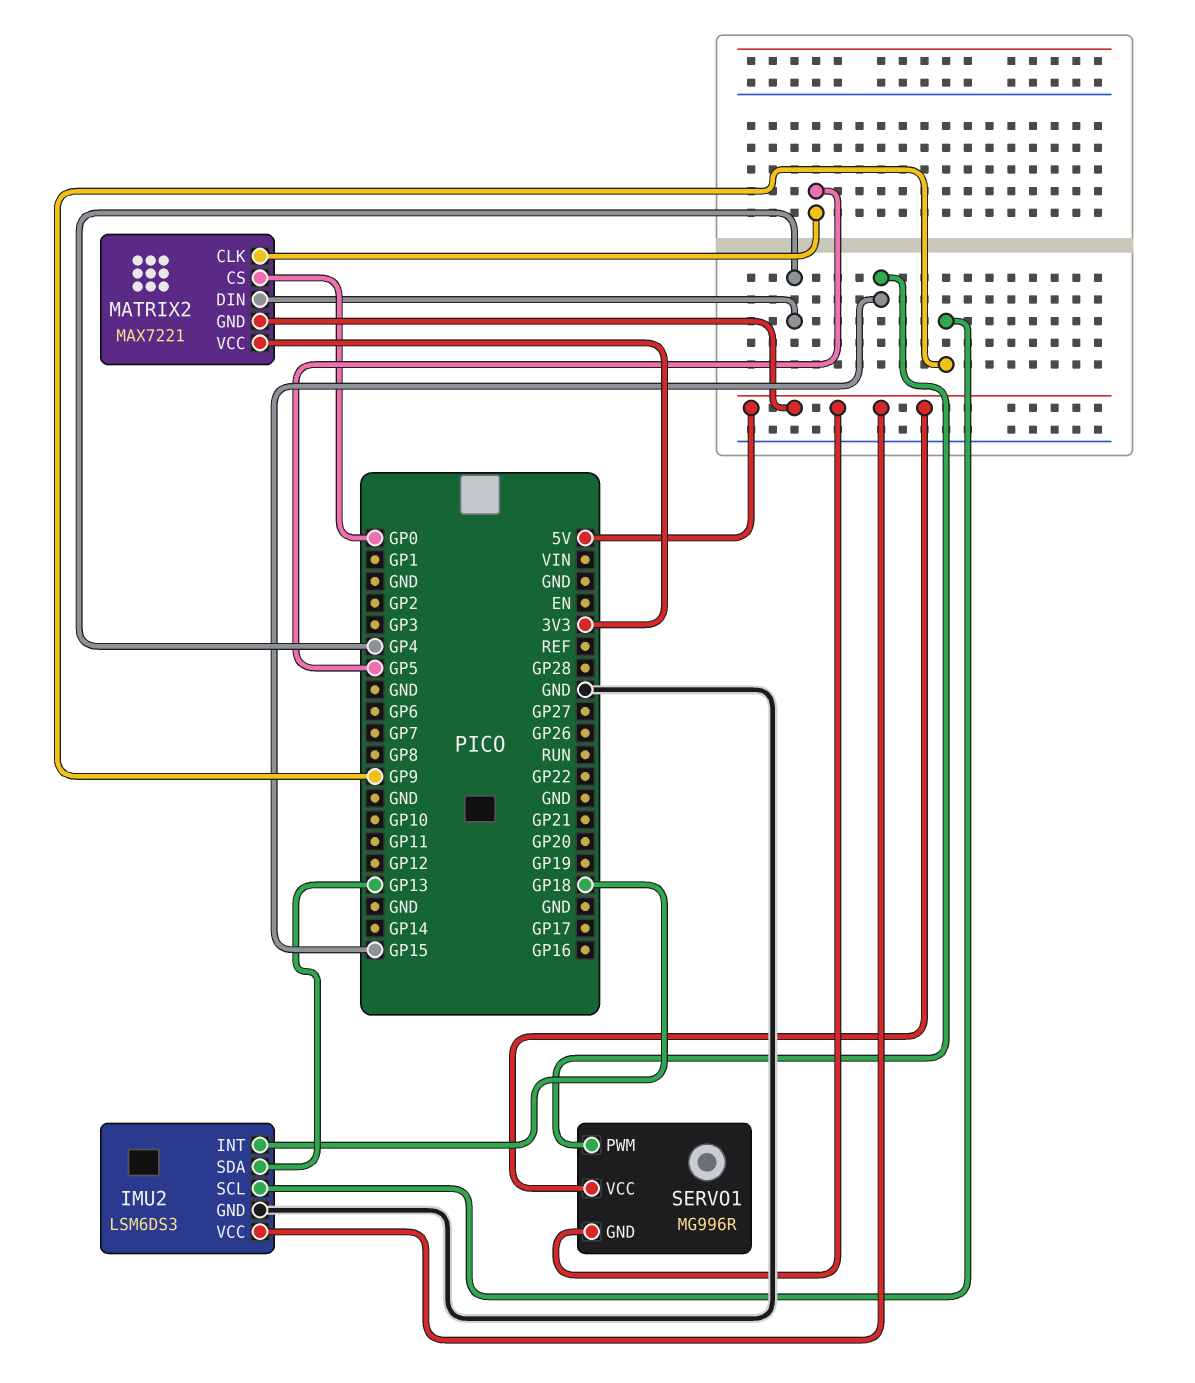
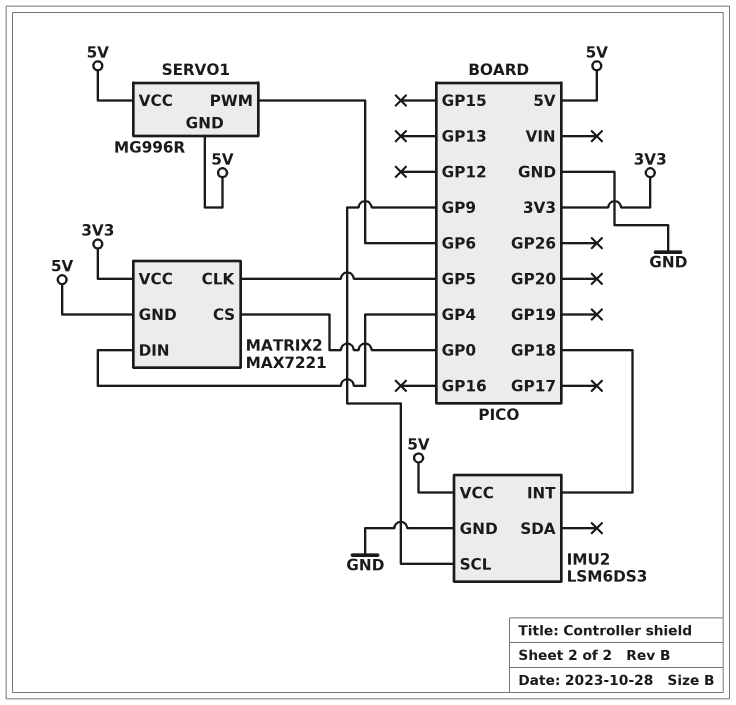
IMU2 pin SDA: GP13 -> none
SERVO1 pin PWM: GP15 -> GP6

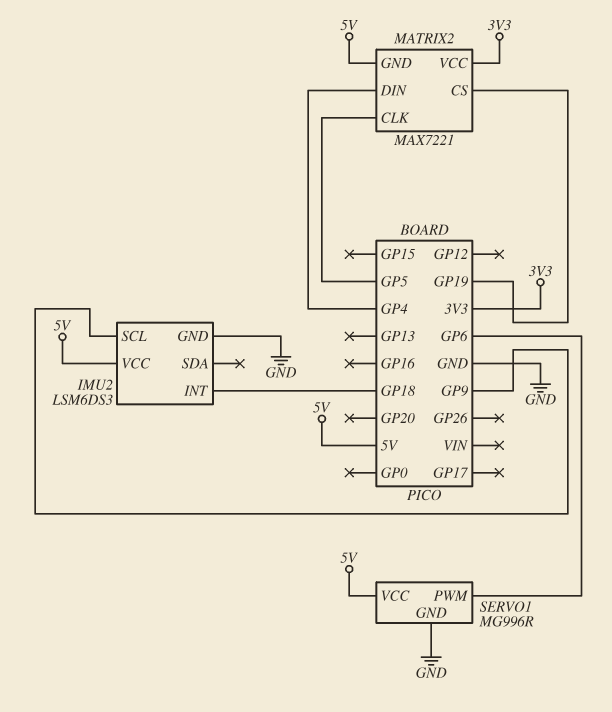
MATRIX2 pin CS: GP0 -> GP19
SERVO1 pin GND: 5V -> GND

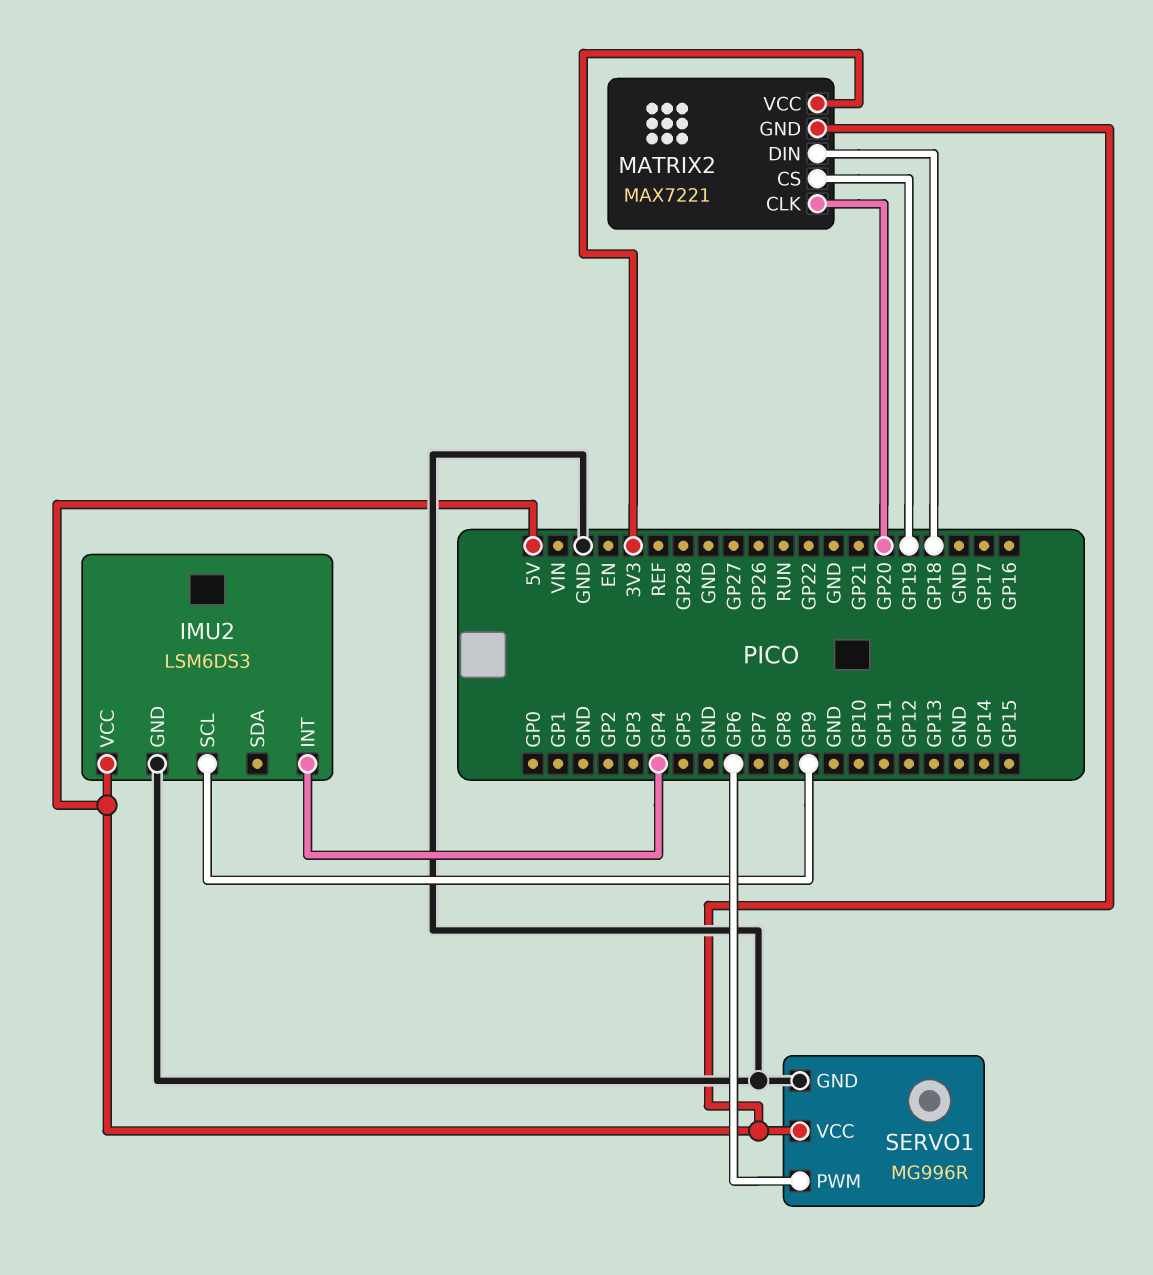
IMU2 pin INT: GP18 -> GP4
MATRIX2 pin CLK: GP5 -> GP20
MATRIX2 pin DIN: GP4 -> GP18

